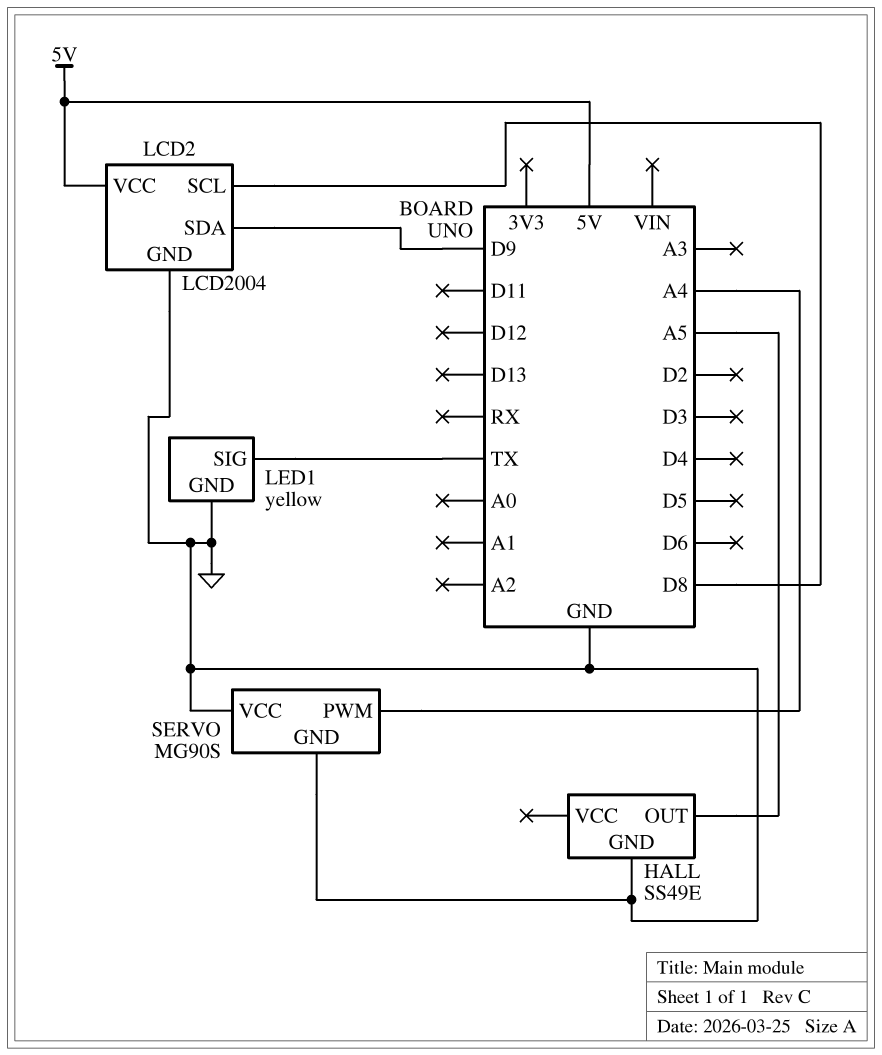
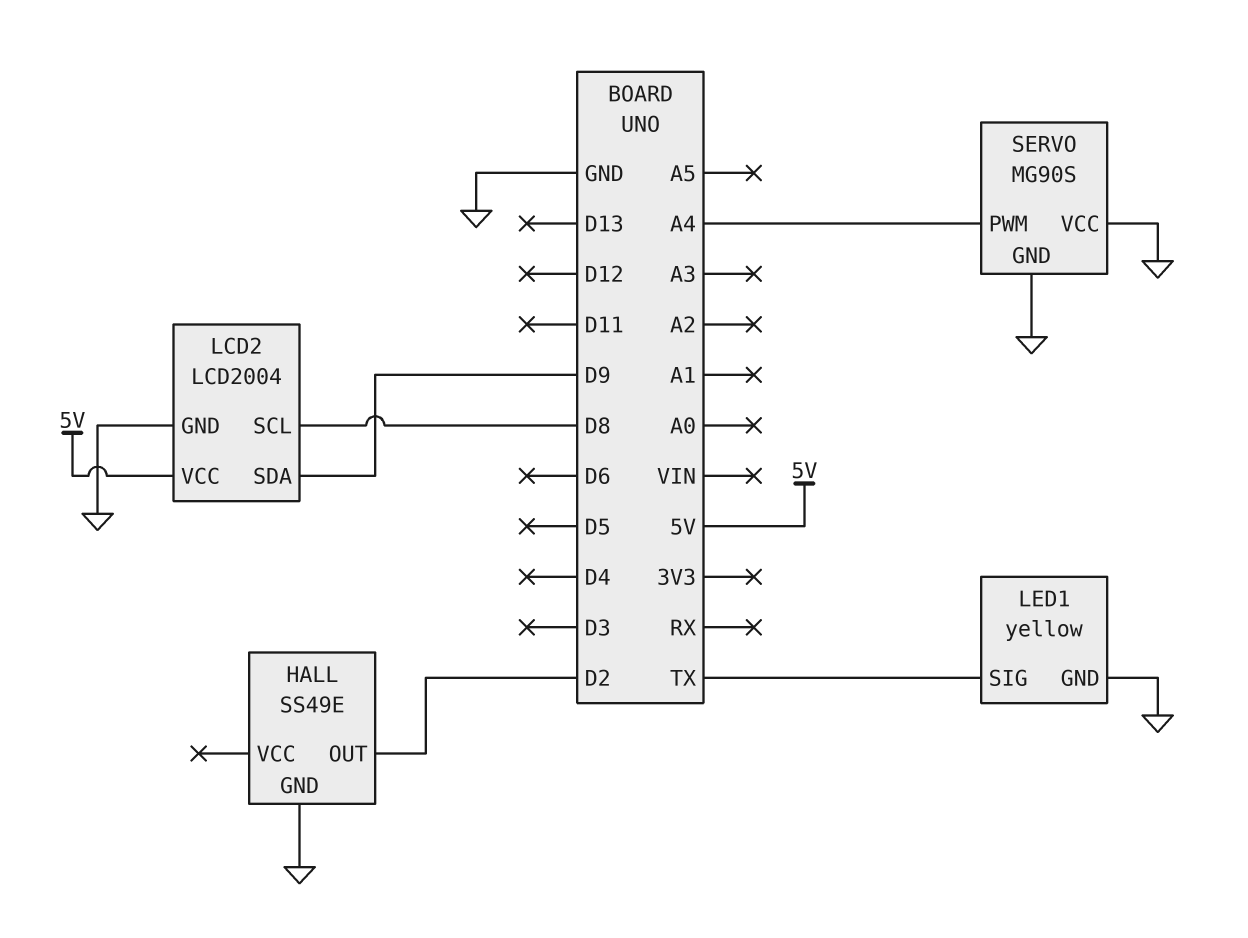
HALL pin OUT: A5 -> D2

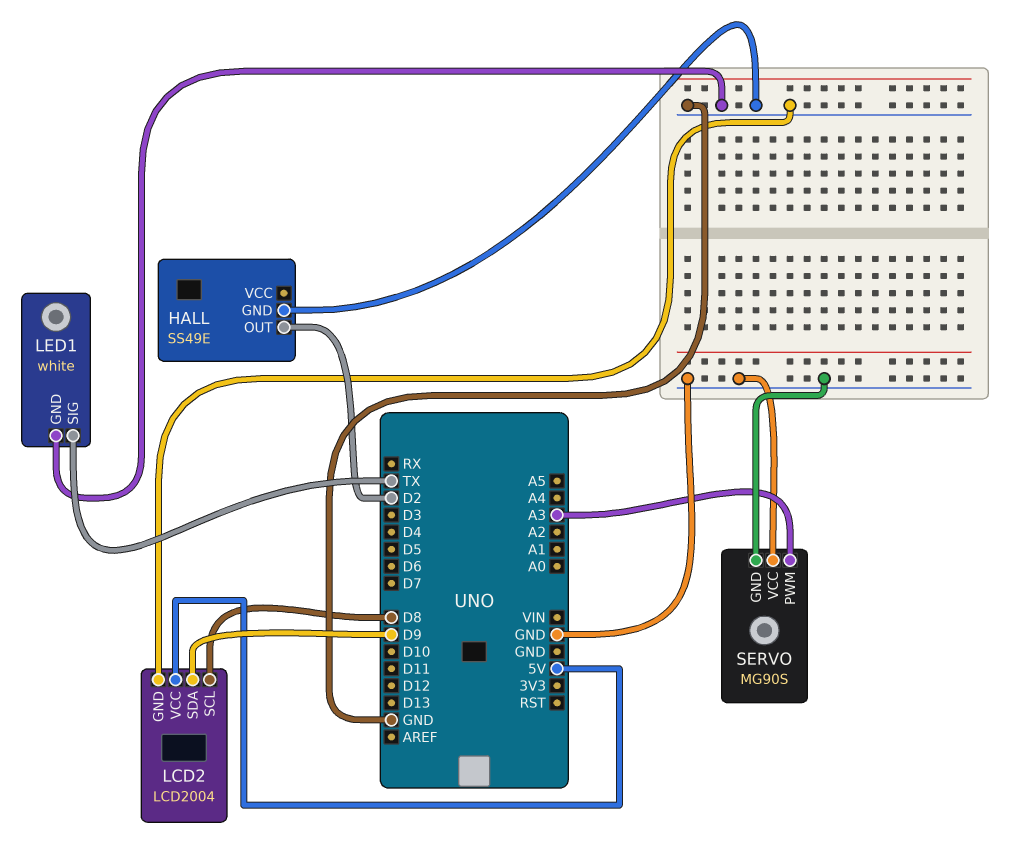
LED1: yellow -> white
SERVO pin PWM: A4 -> A3

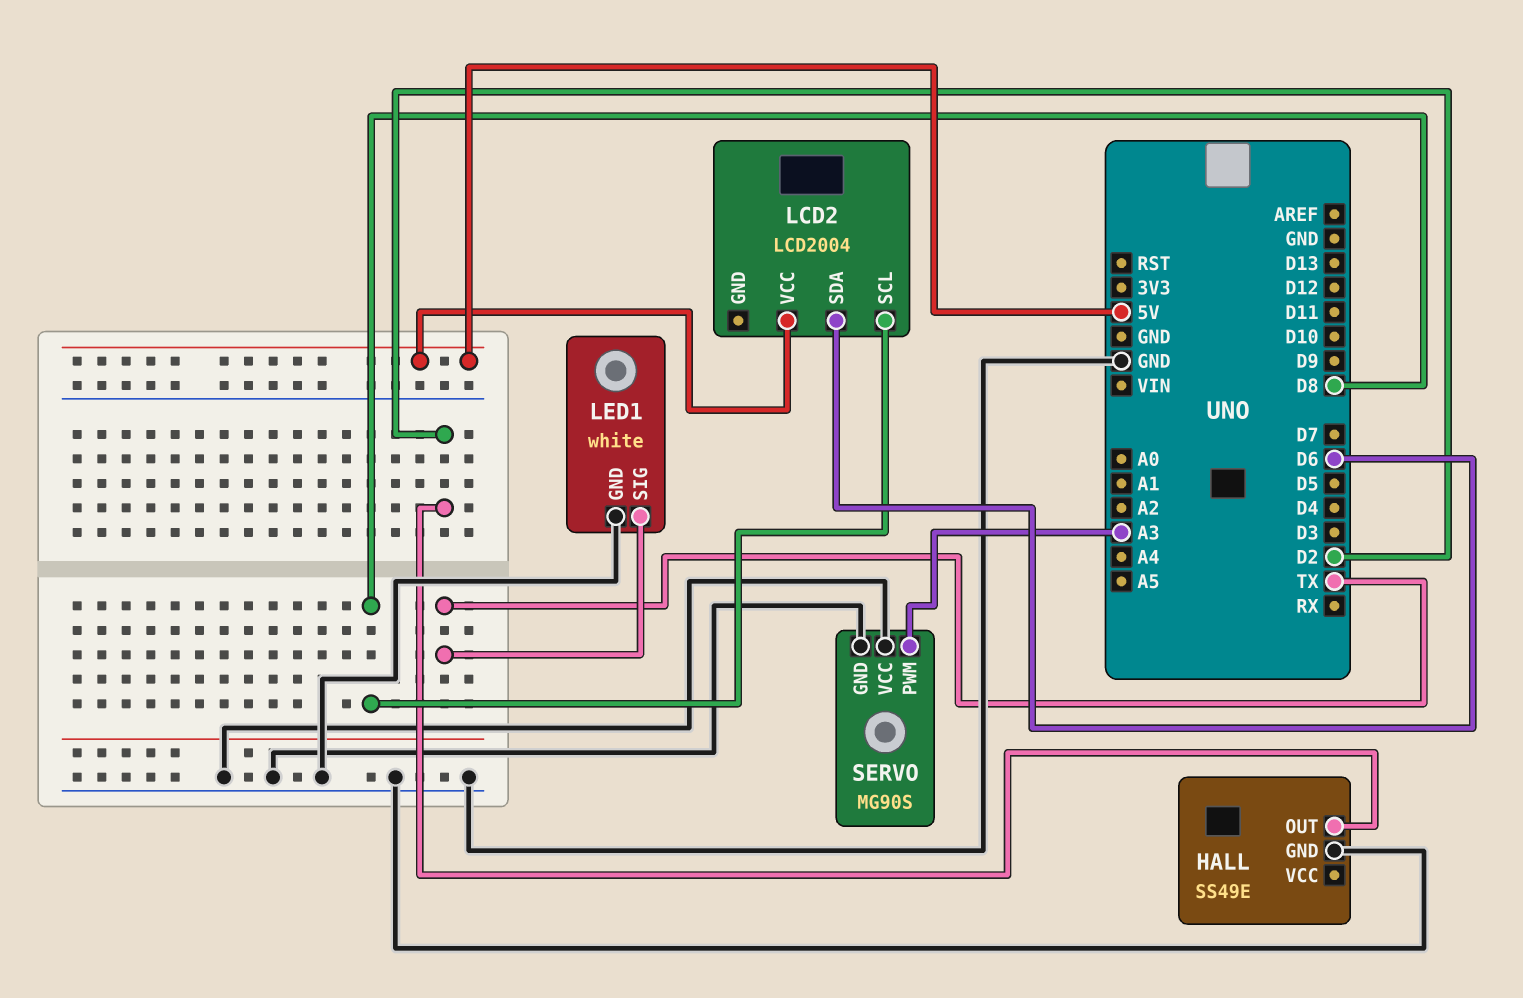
LCD2 pin GND: GND -> none
LCD2 pin SDA: D9 -> D6

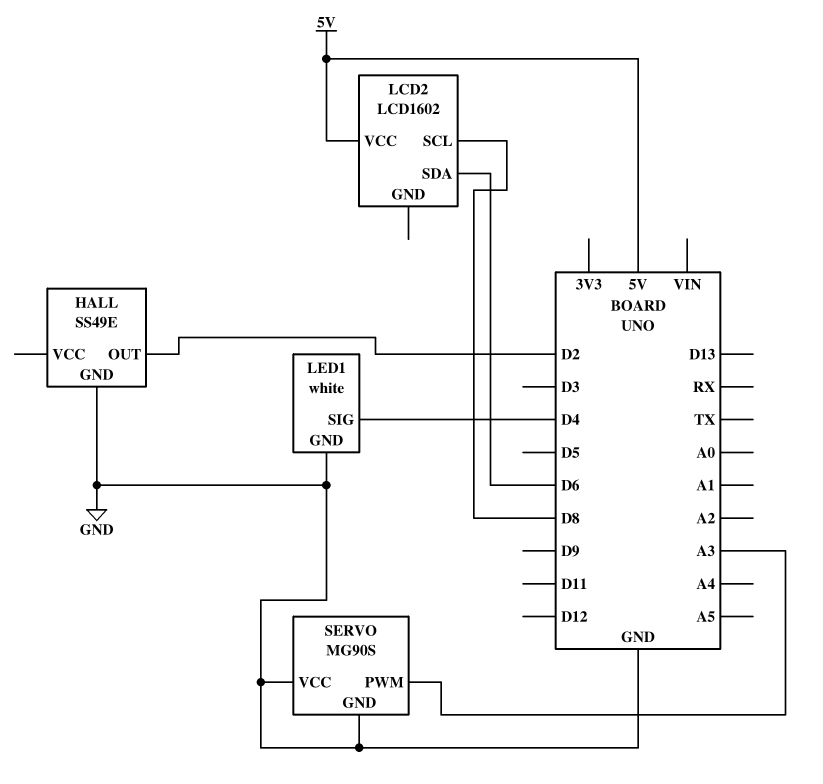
LCD2: LCD2004 -> LCD1602
LED1 pin SIG: TX -> D4

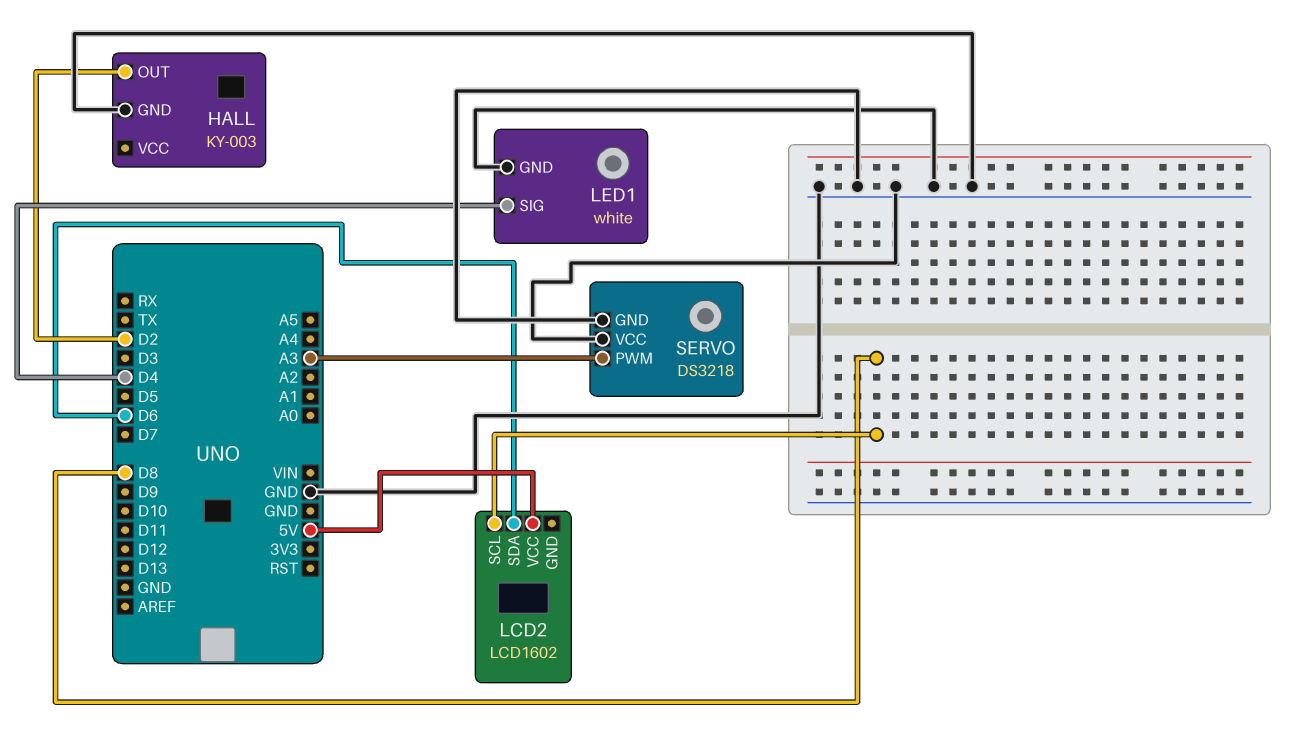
HALL: SS49E -> KY-003
SERVO: MG90S -> DS3218

